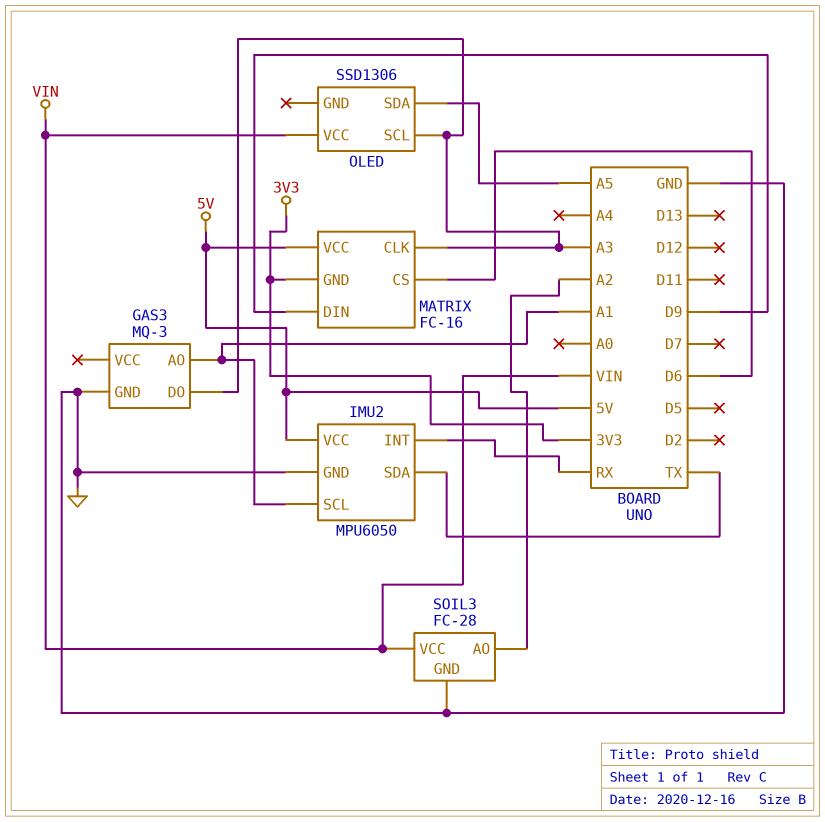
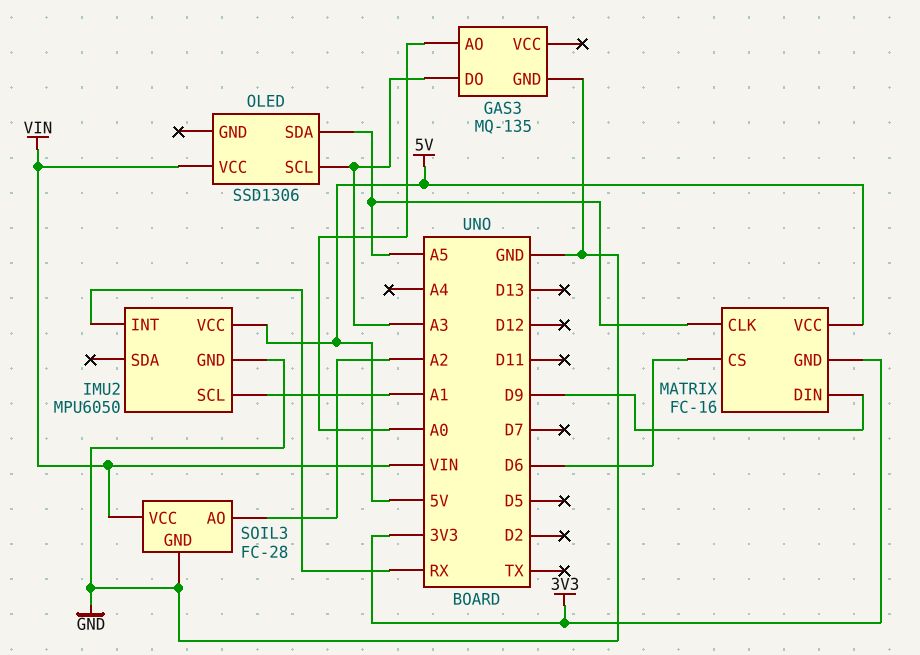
GAS3: MQ-3 -> MQ-135
GAS3 pin AO: A1 -> A0
IMU2 pin SDA: TX -> none
MATRIX pin CLK: A3 -> A5

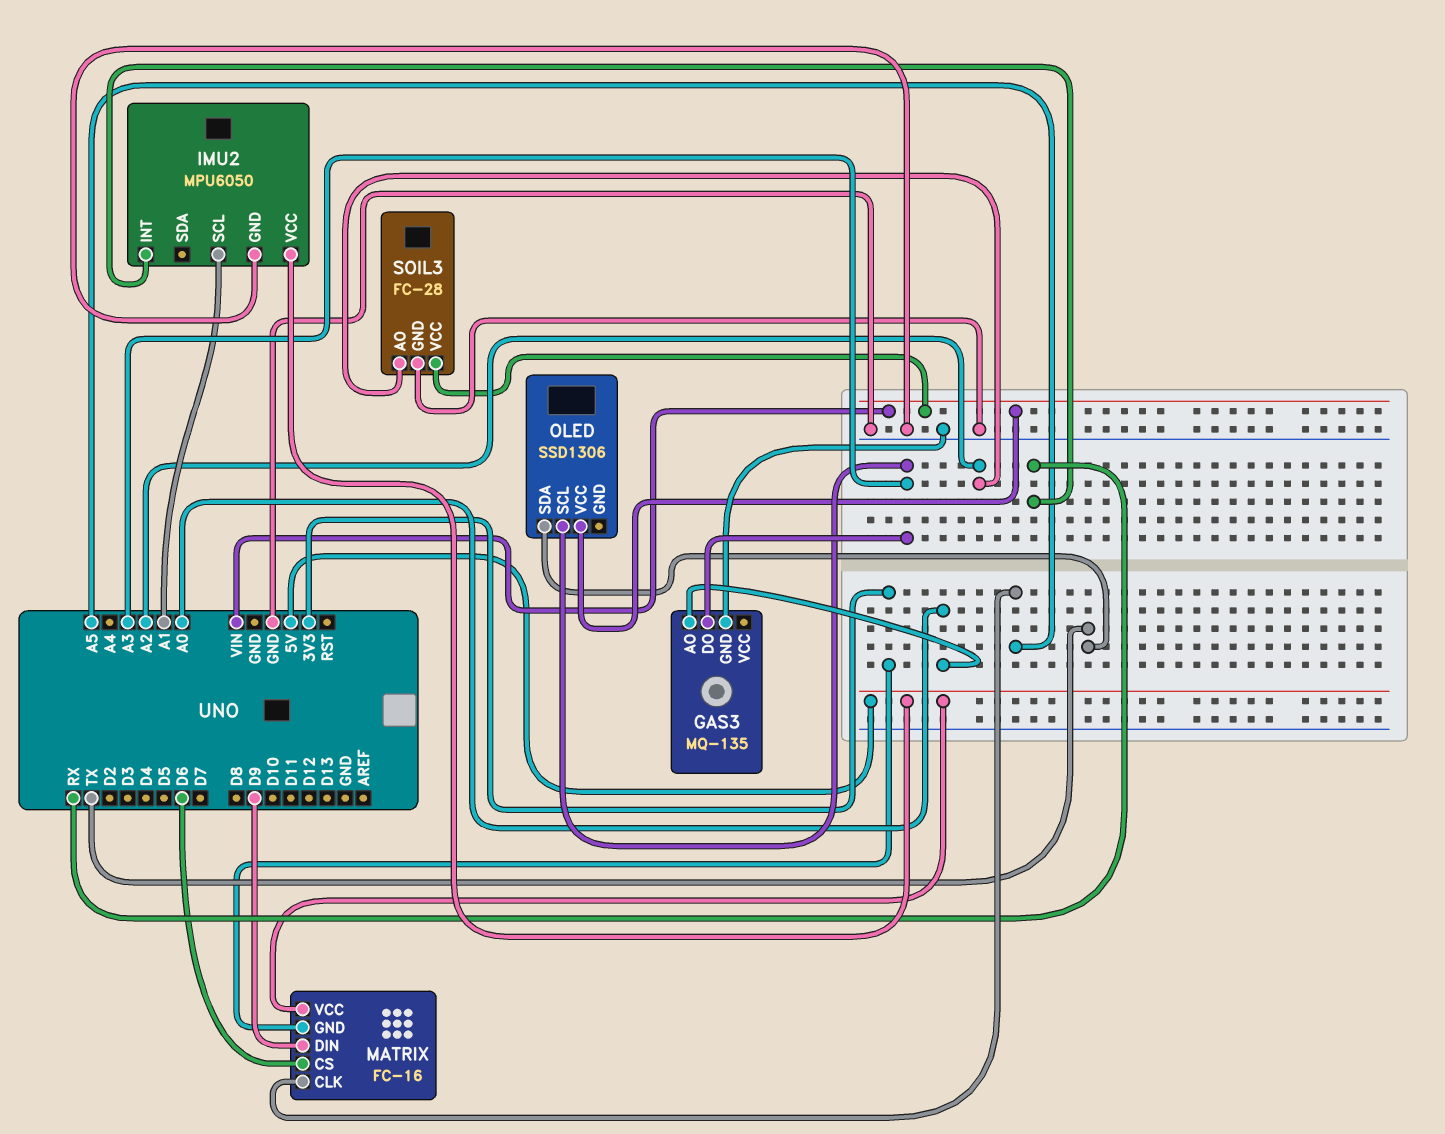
OLED pin SDA: A5 -> TX

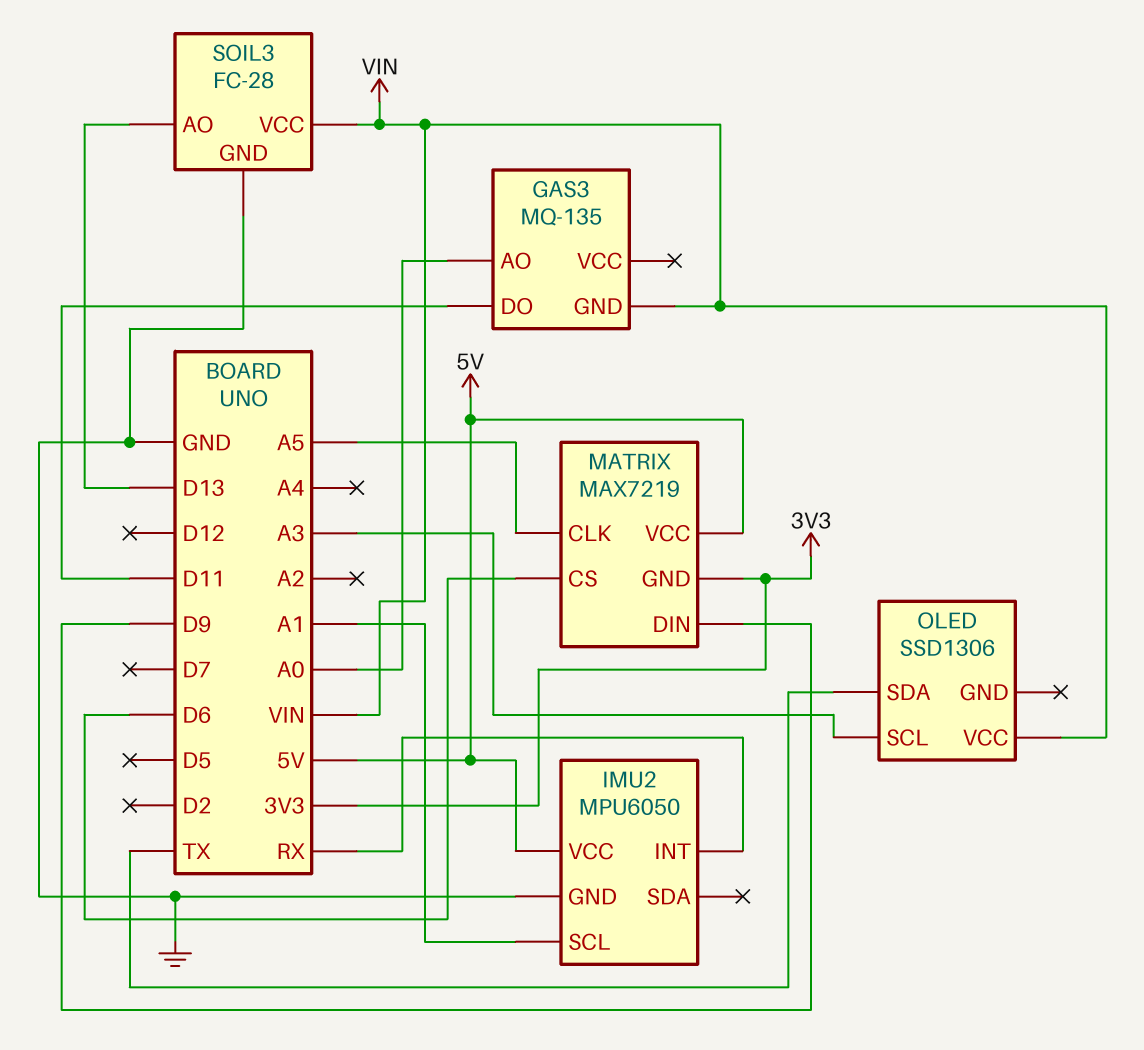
GAS3 pin DO: A3 -> D11
GAS3 pin GND: GND -> VIN
MATRIX: FC-16 -> MAX7219
SOIL3 pin AO: A2 -> D13

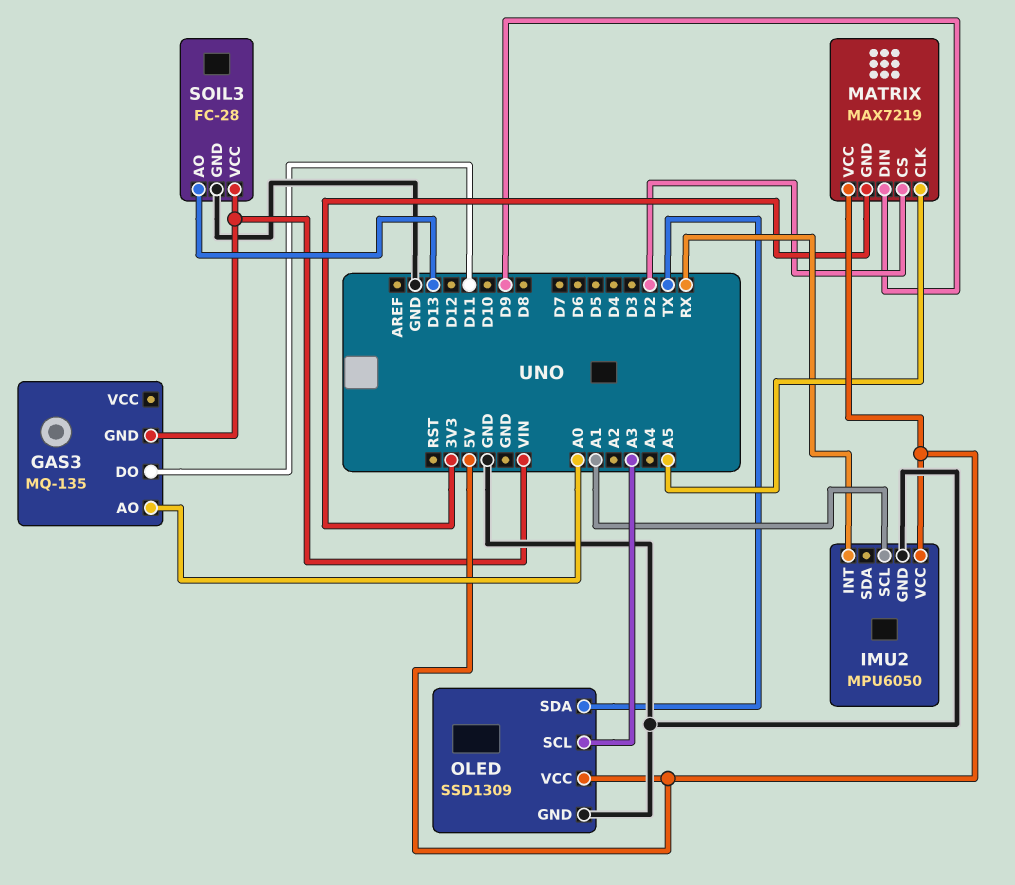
MATRIX pin CS: D6 -> D2
OLED: SSD1306 -> SSD1309
OLED pin GND: none -> GND
OLED pin VCC: VIN -> 5V

